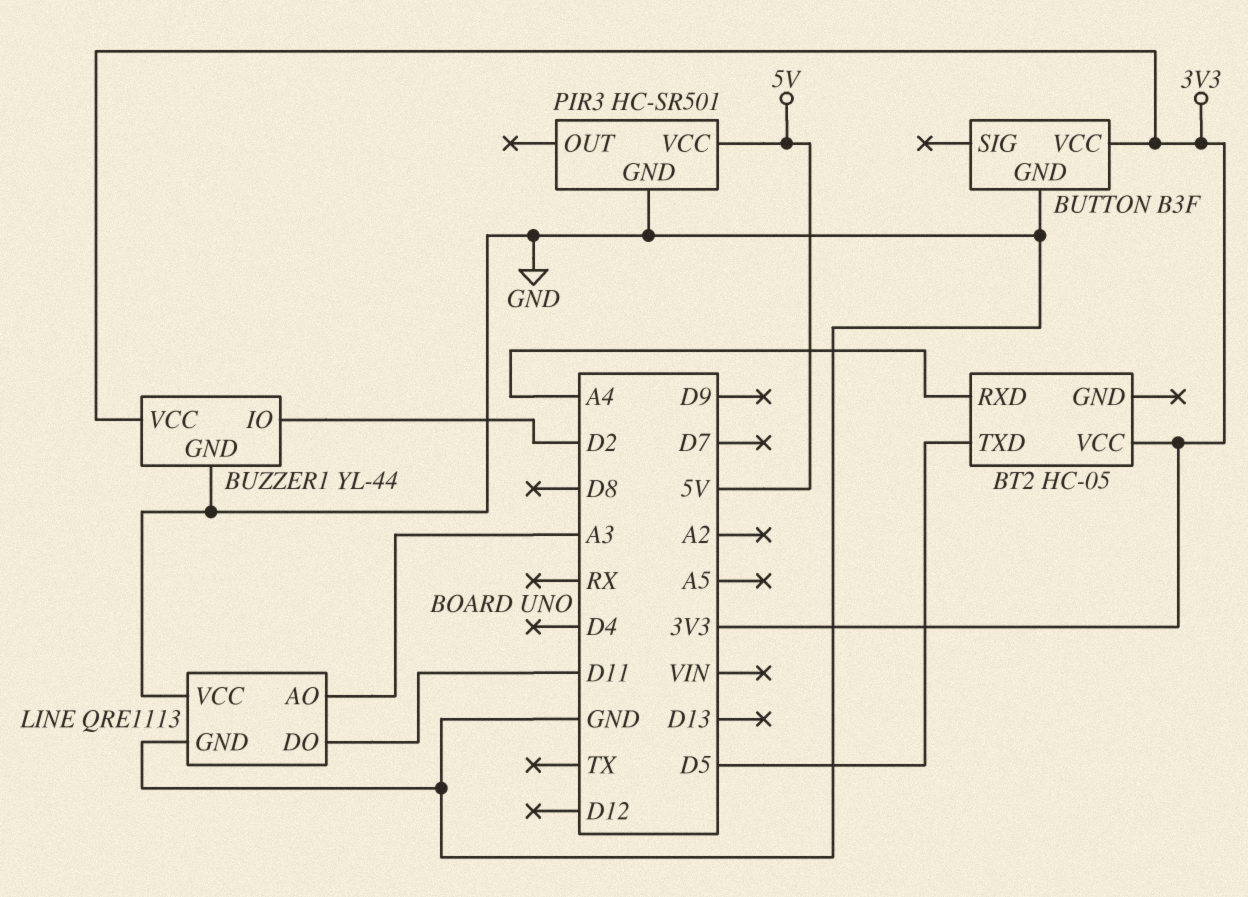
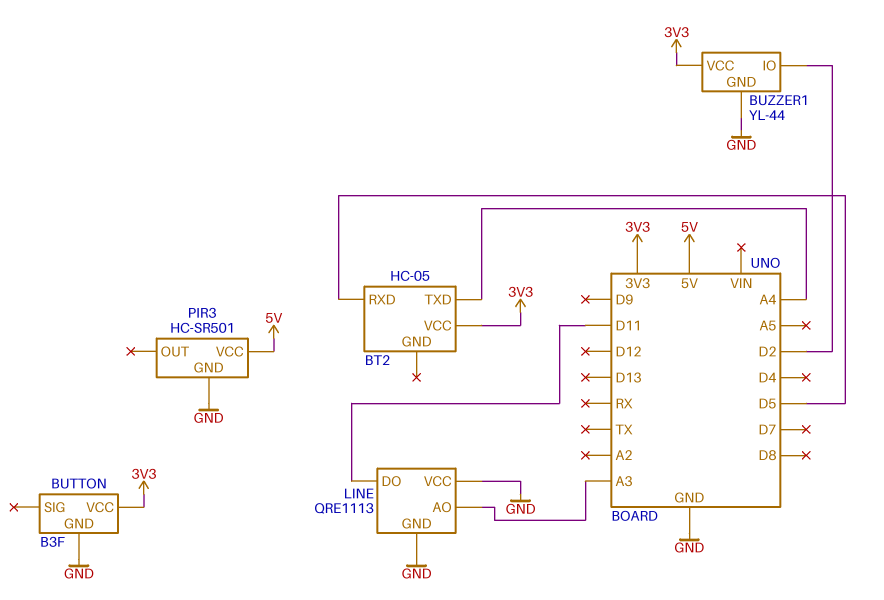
BT2 pin RXD: A4 -> D5
BT2 pin TXD: D5 -> A4

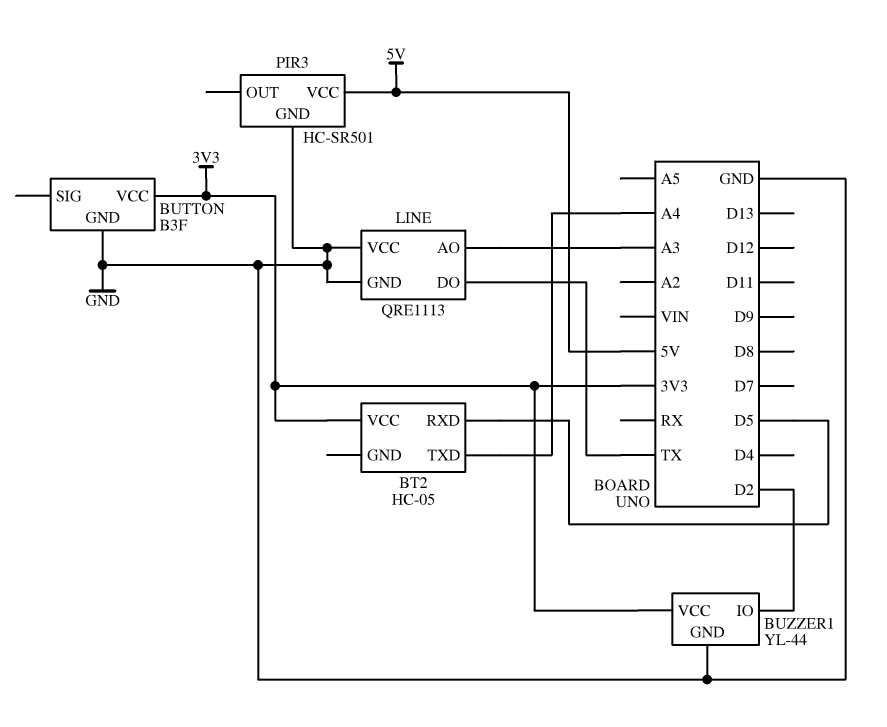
LINE pin DO: D11 -> TX

